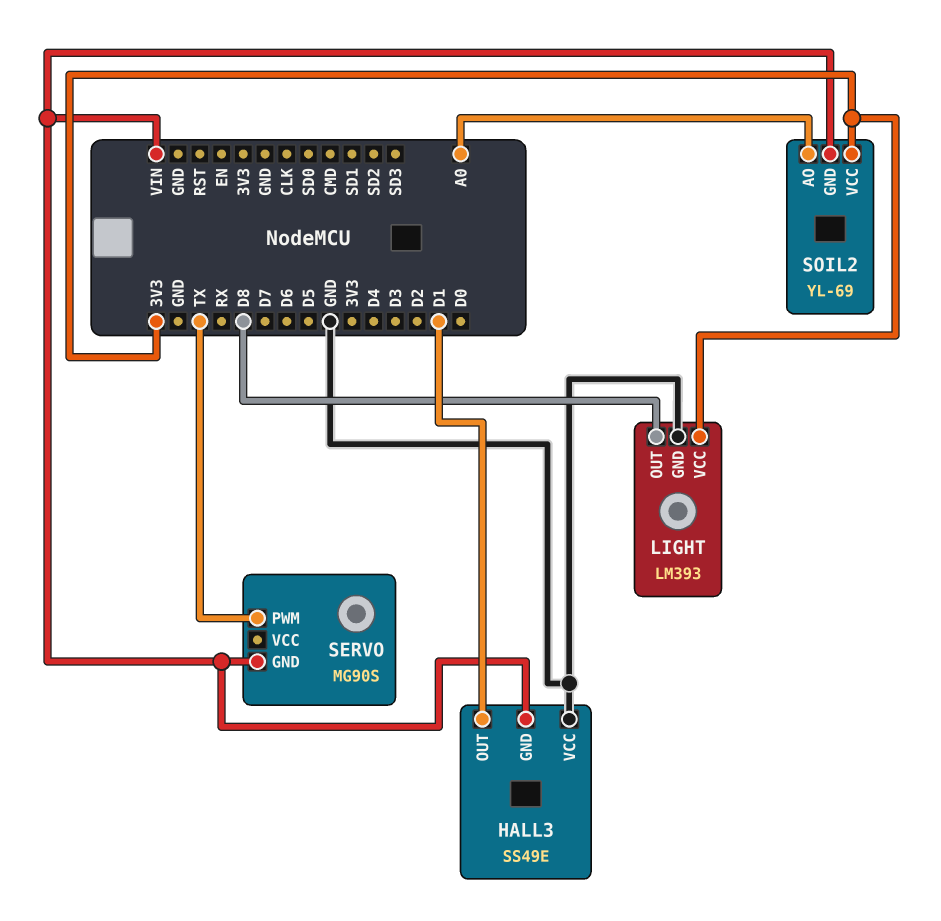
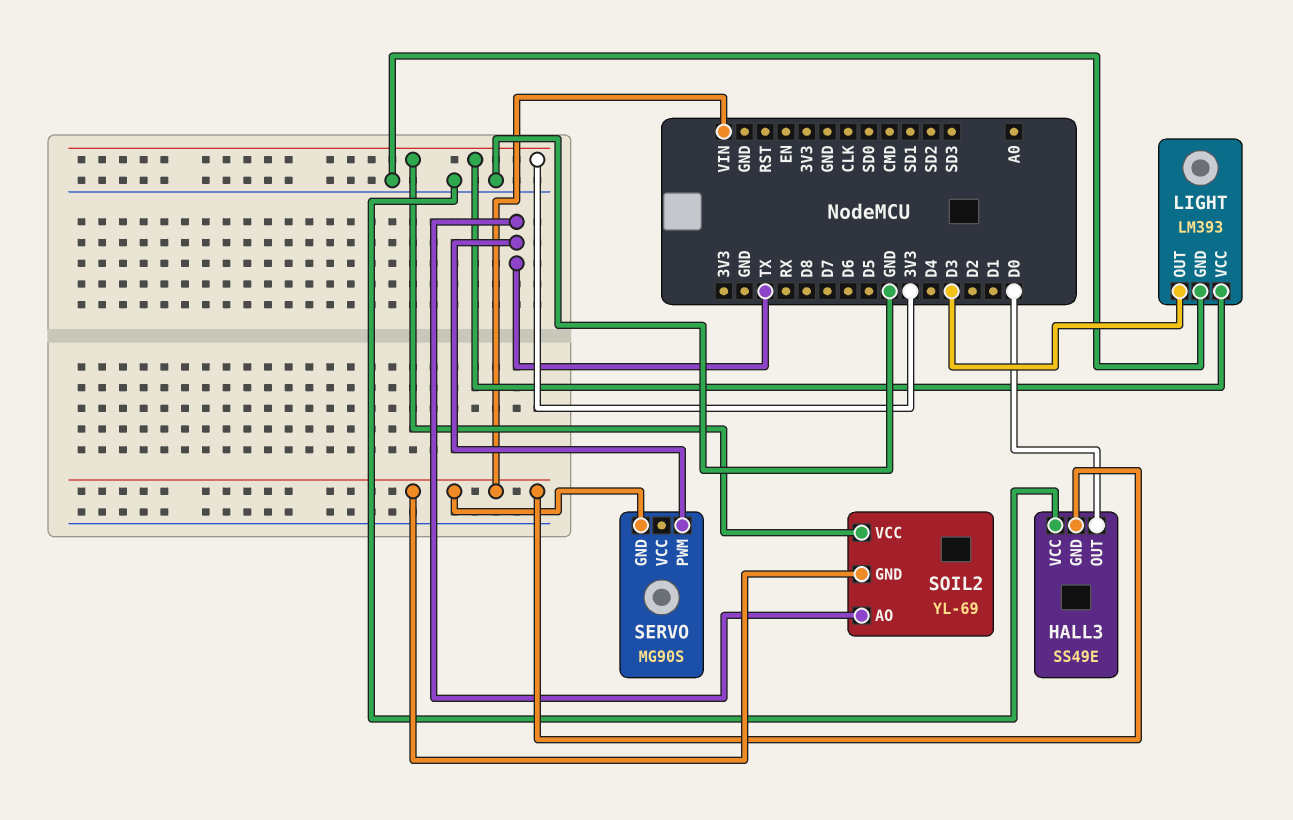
HALL3 pin OUT: D1 -> D0
LIGHT pin OUT: D8 -> D3
SOIL2 pin AO: A0 -> TX

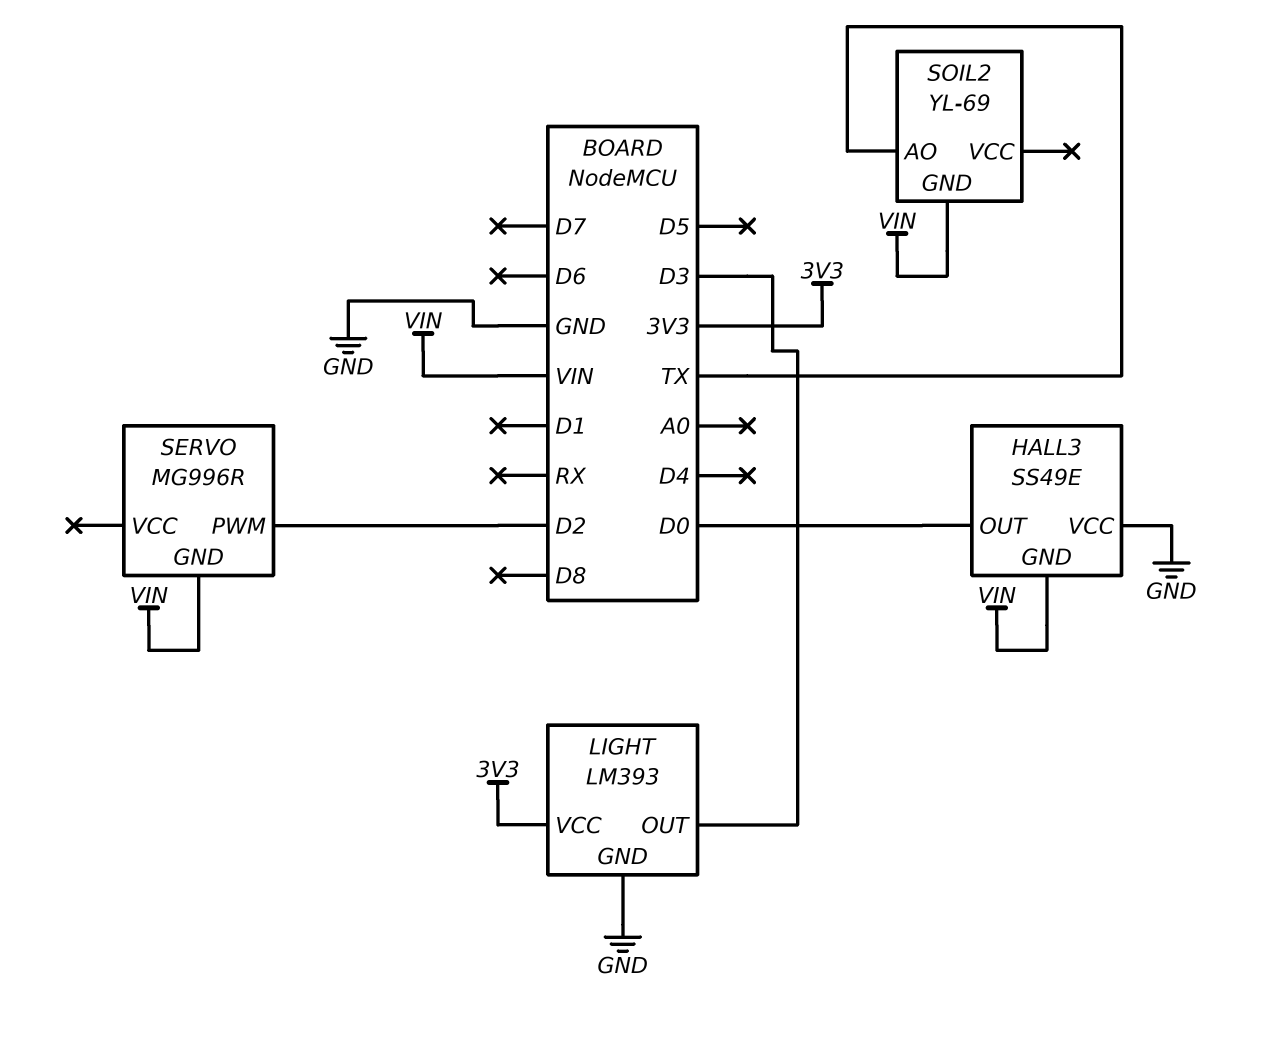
SERVO: MG90S -> MG996R
SERVO pin PWM: TX -> D2
SOIL2 pin VCC: 3V3 -> none

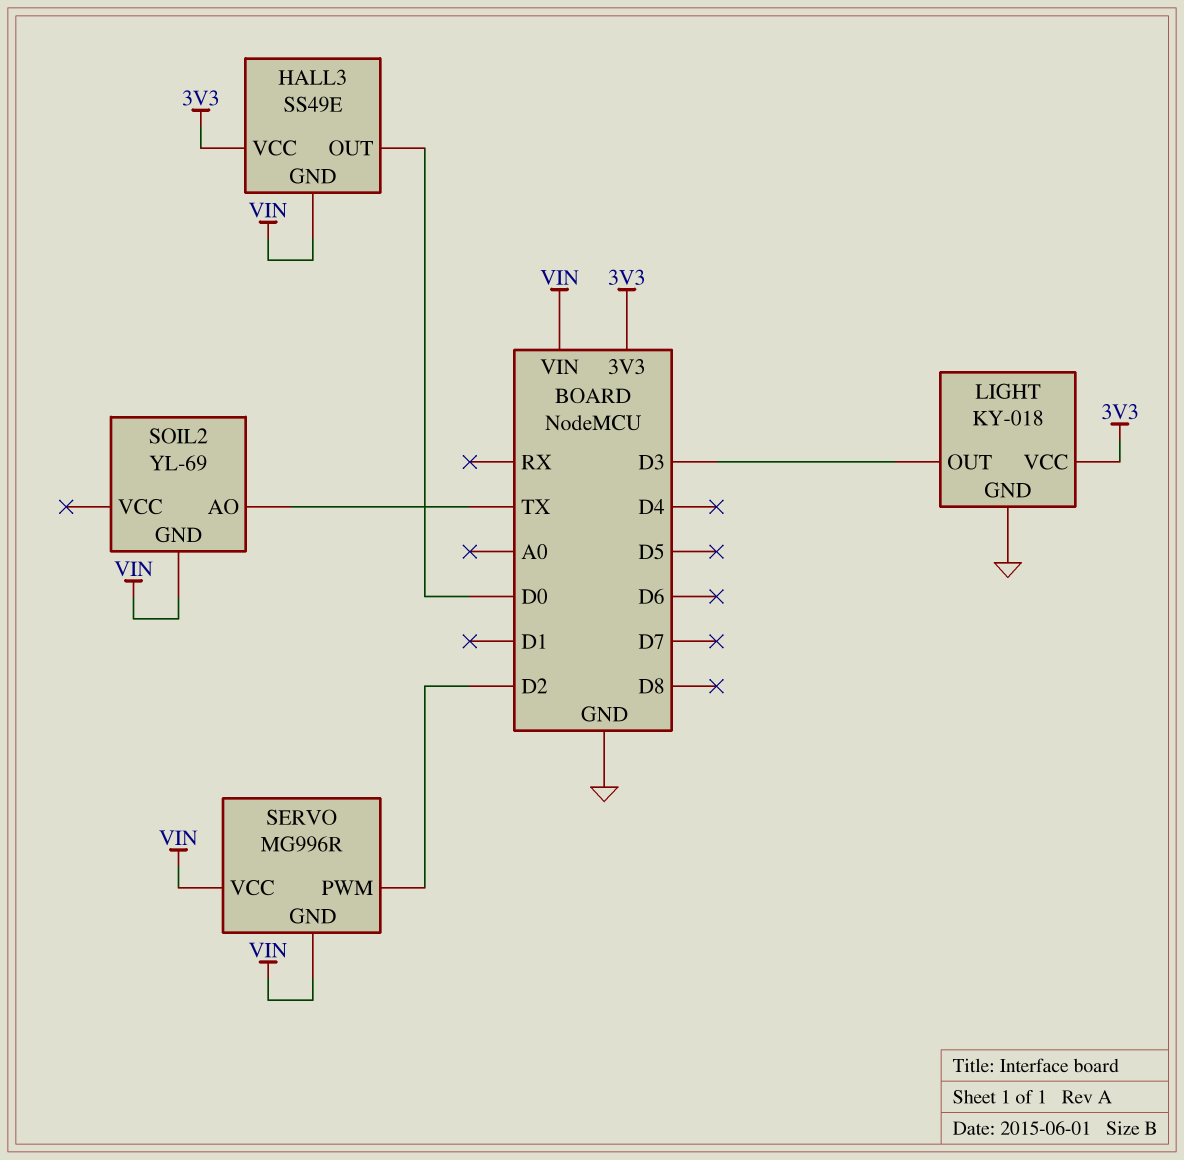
HALL3 pin VCC: GND -> 3V3
LIGHT: LM393 -> KY-018
SERVO pin VCC: none -> VIN

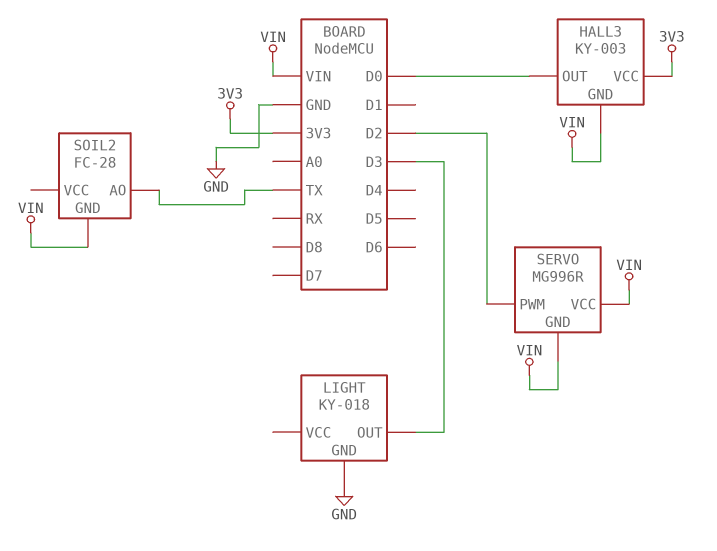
HALL3: SS49E -> KY-003
LIGHT pin VCC: 3V3 -> none
SOIL2: YL-69 -> FC-28

